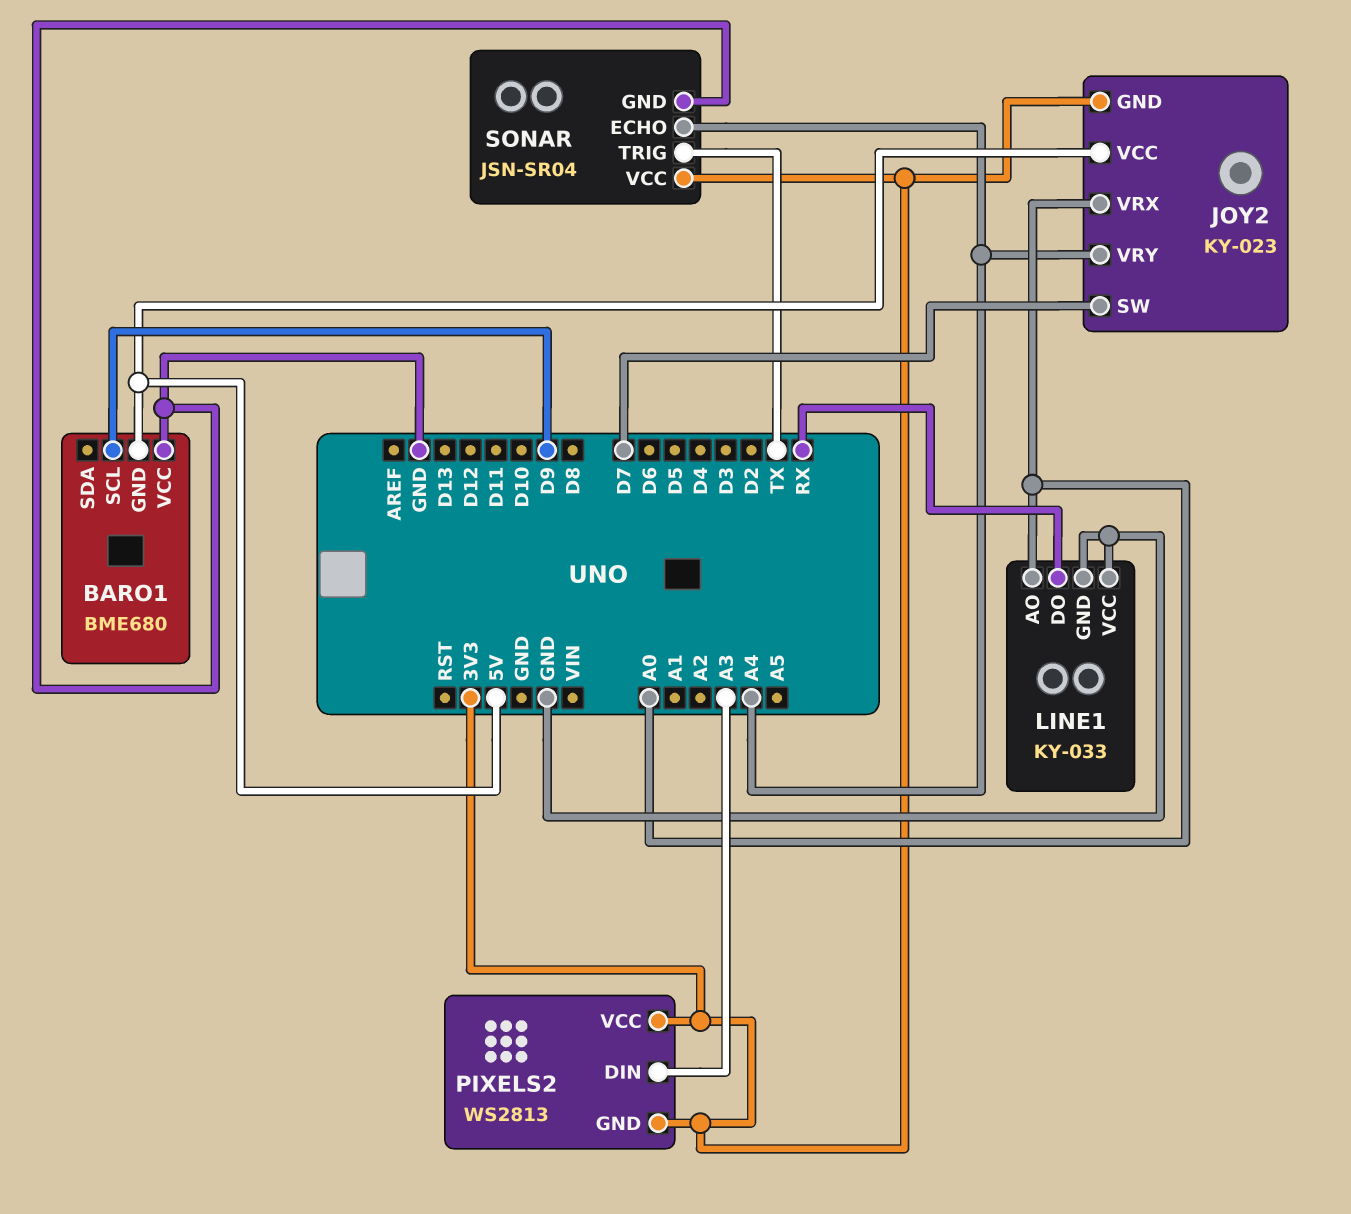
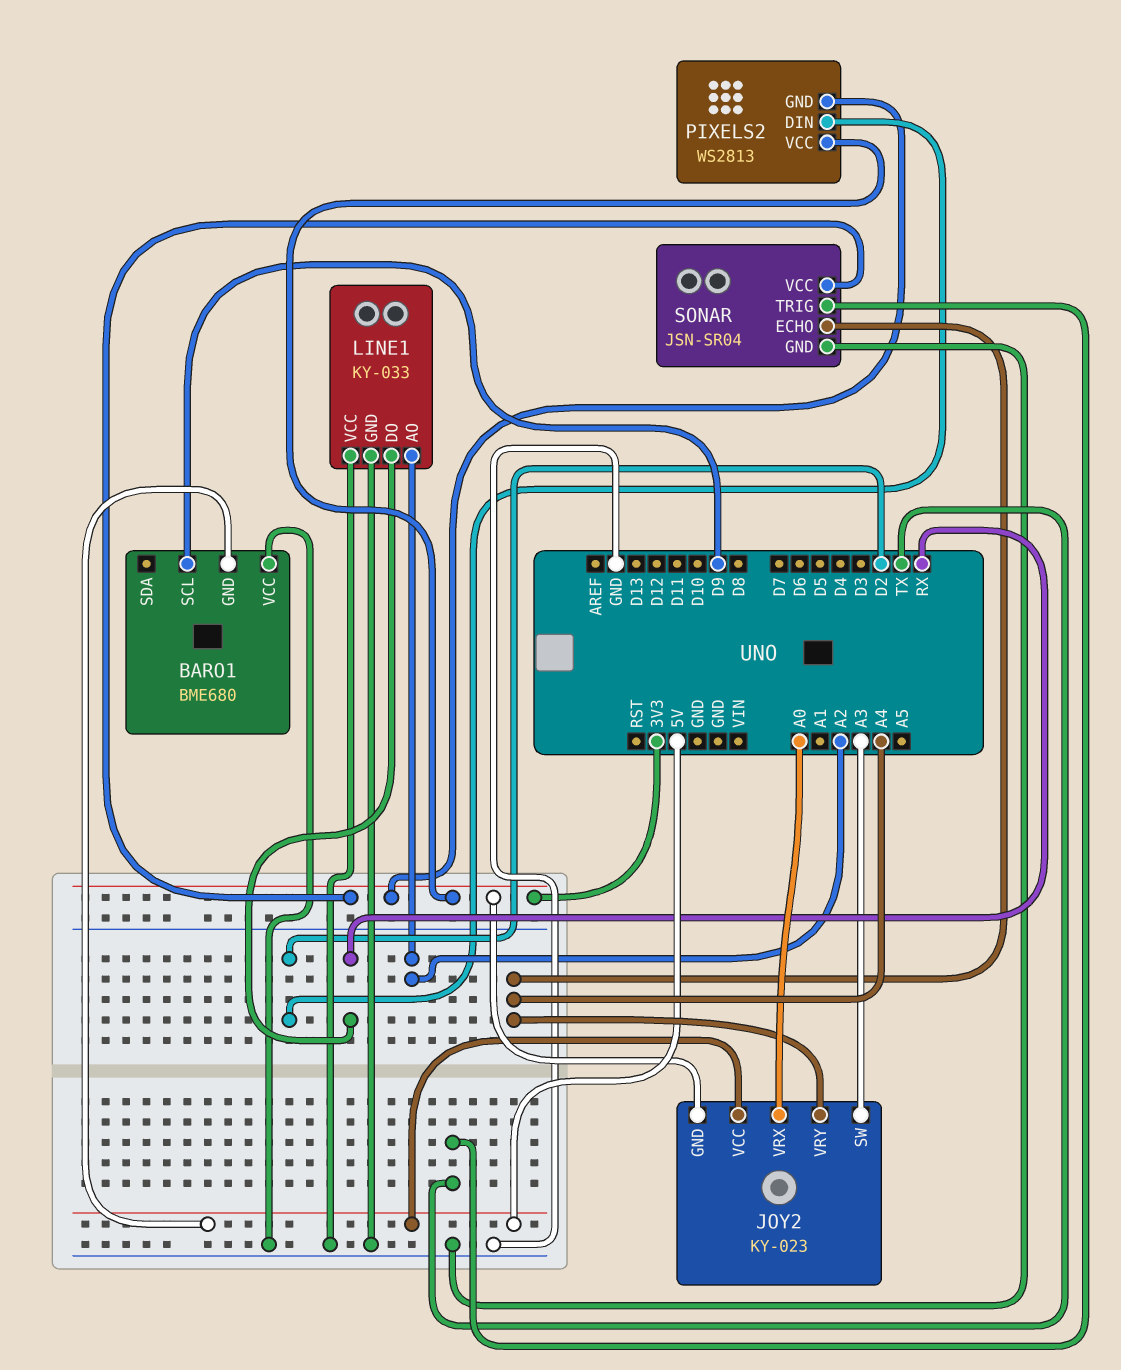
JOY2 pin SW: D7 -> A3
LINE1 pin AO: A0 -> A2
PIXELS2 pin DIN: A3 -> D2

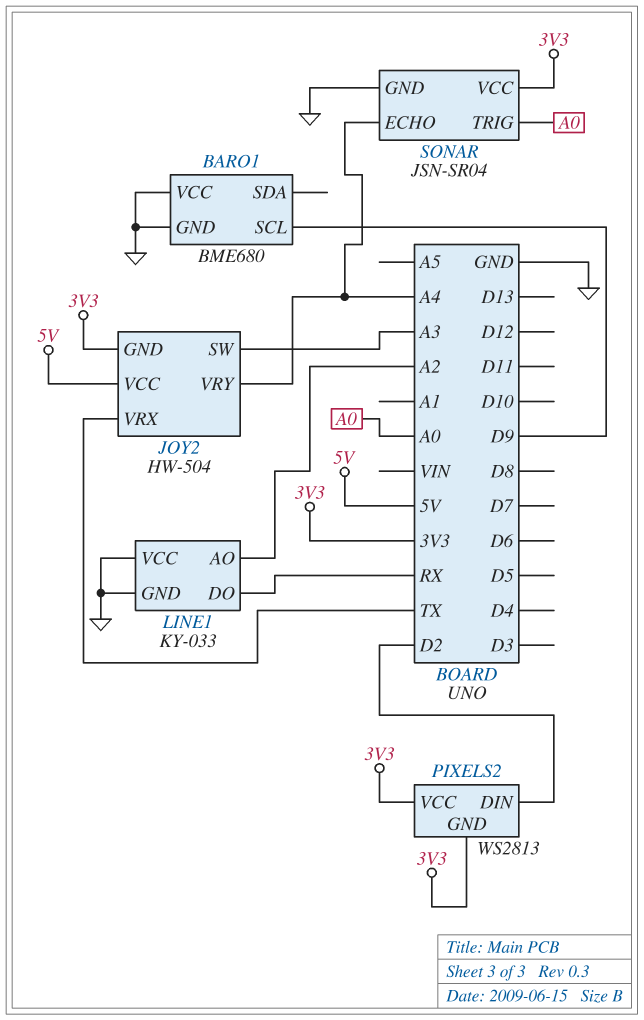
BARO1 pin GND: 5V -> GND
JOY2: KY-023 -> HW-504
JOY2 pin VRX: A0 -> TX
SONAR pin TRIG: TX -> A0

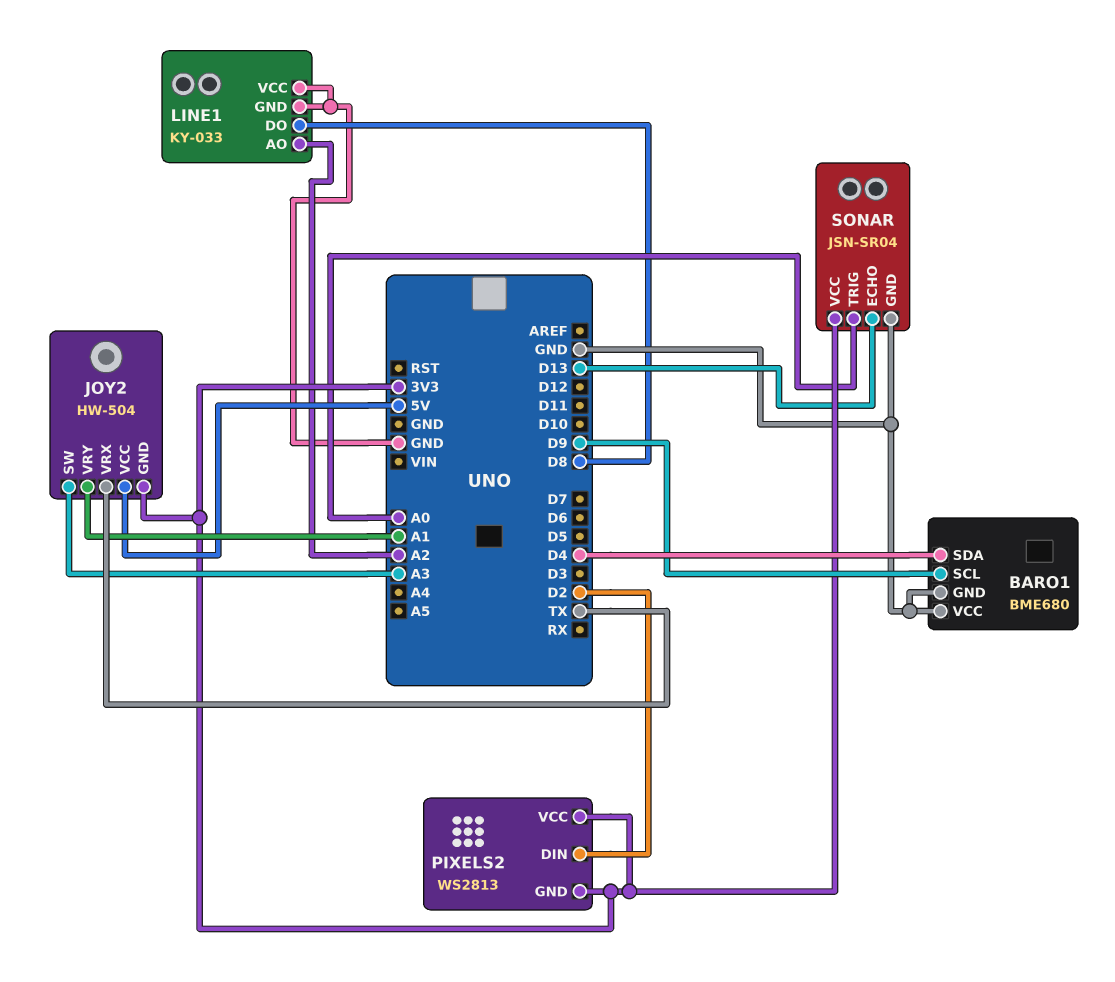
BARO1 pin SDA: none -> D4
JOY2 pin VRY: A4 -> A1
LINE1 pin DO: RX -> D8
SONAR pin ECHO: A4 -> D13

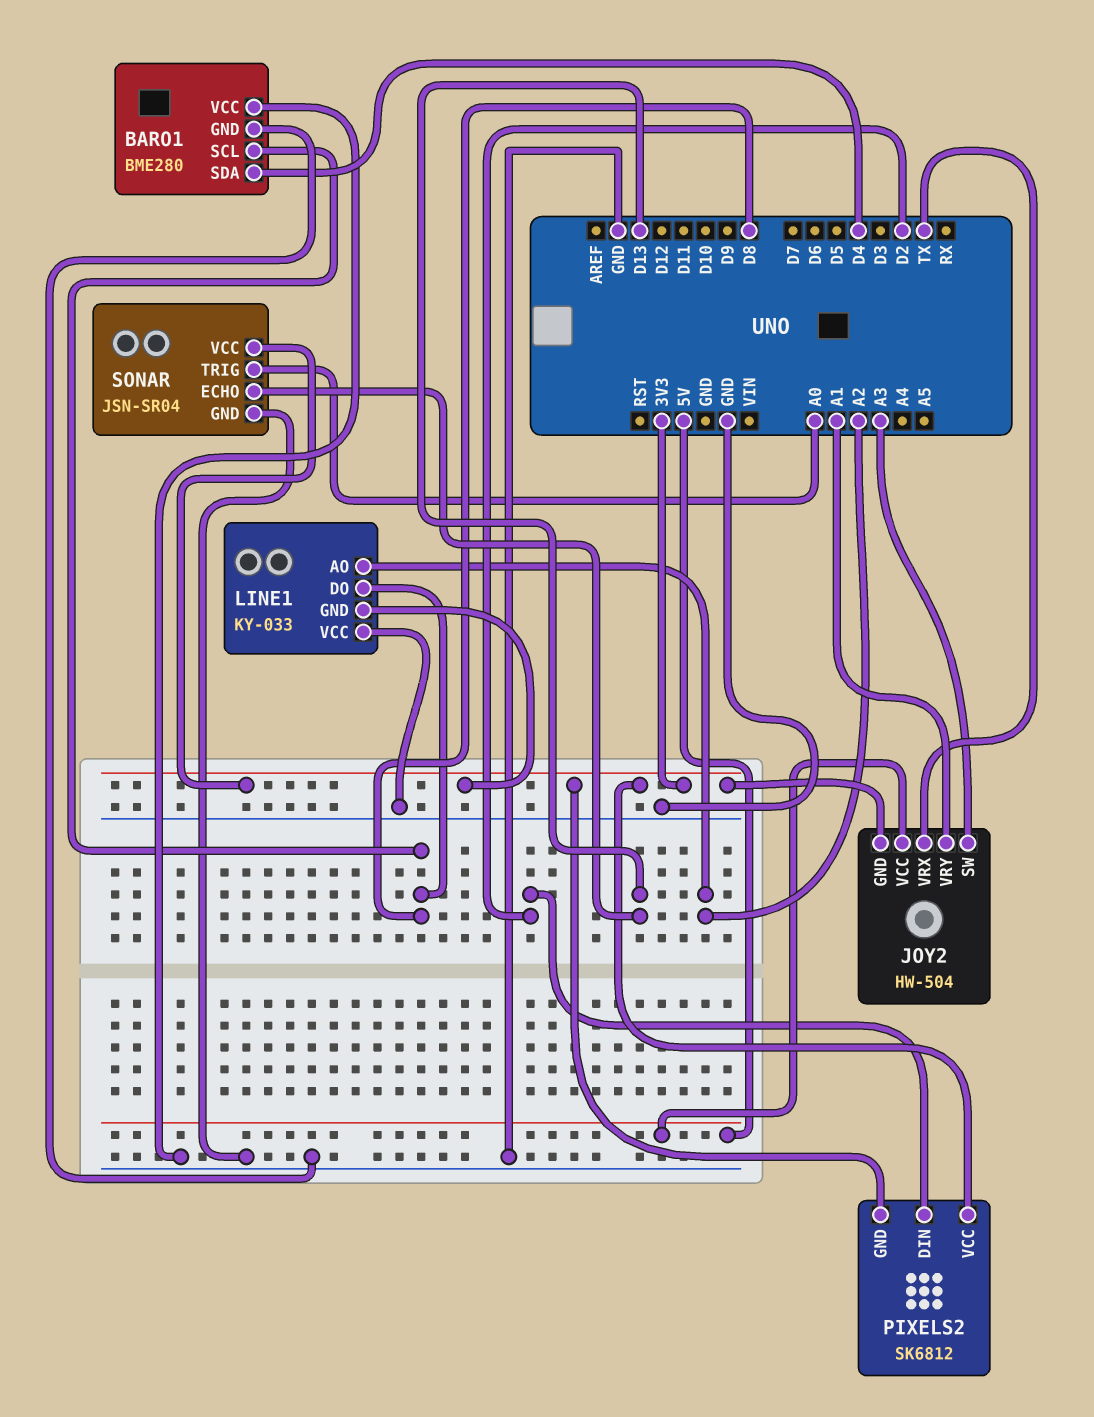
BARO1: BME680 -> BME280
BARO1 pin SCL: D9 -> D8
LINE1 pin GND: GND -> 3V3
PIXELS2: WS2813 -> SK6812

